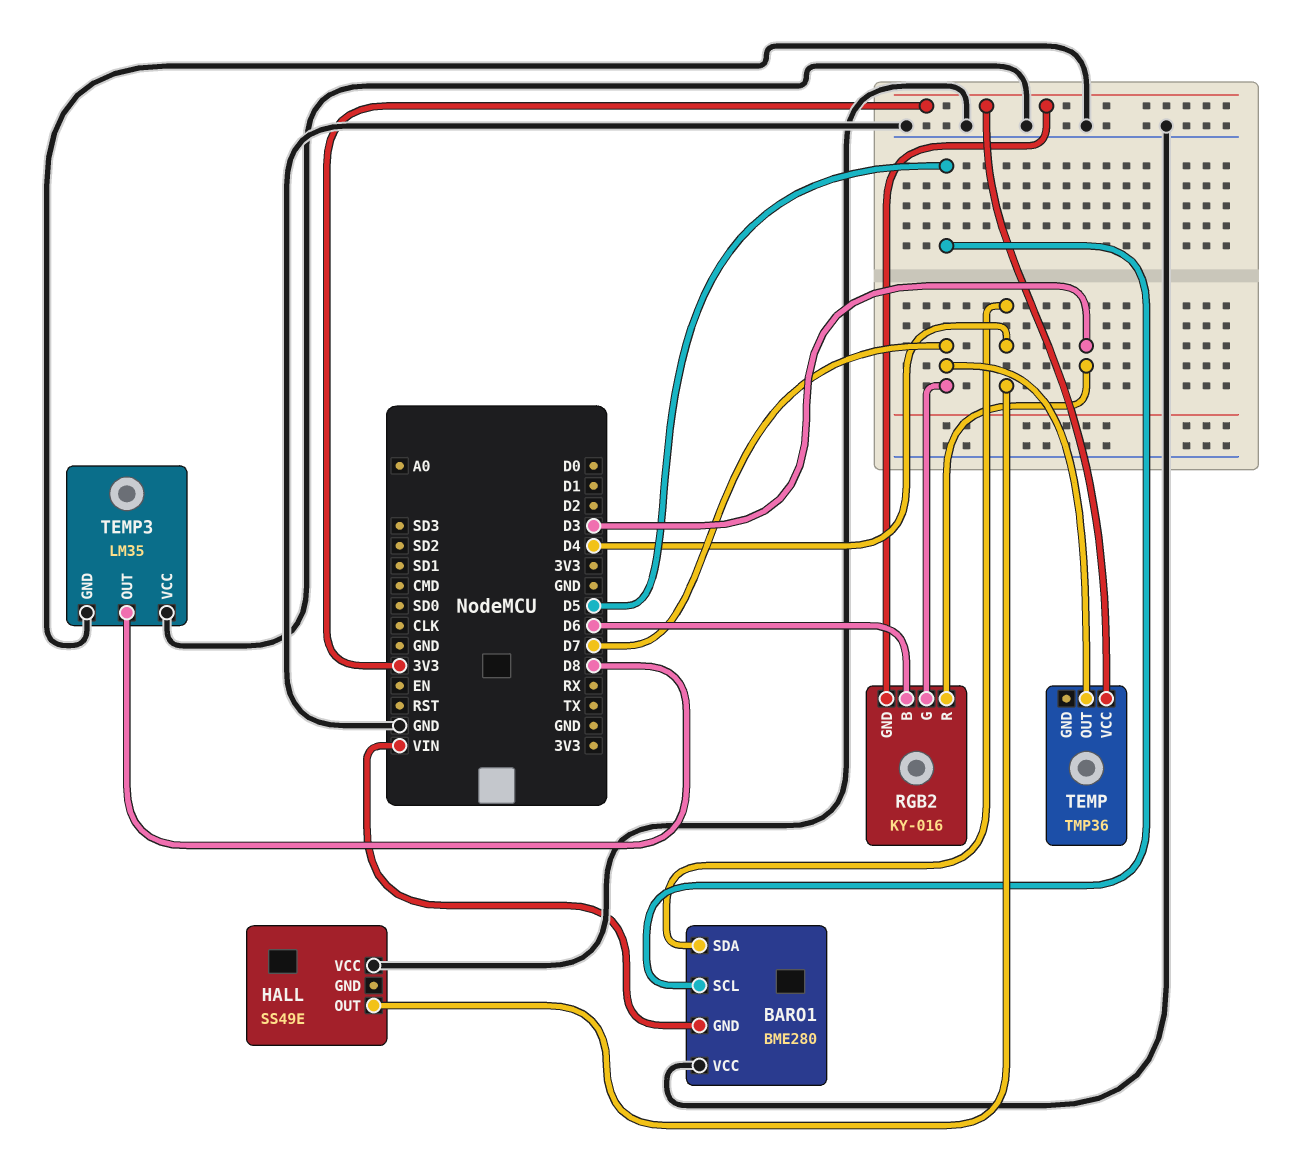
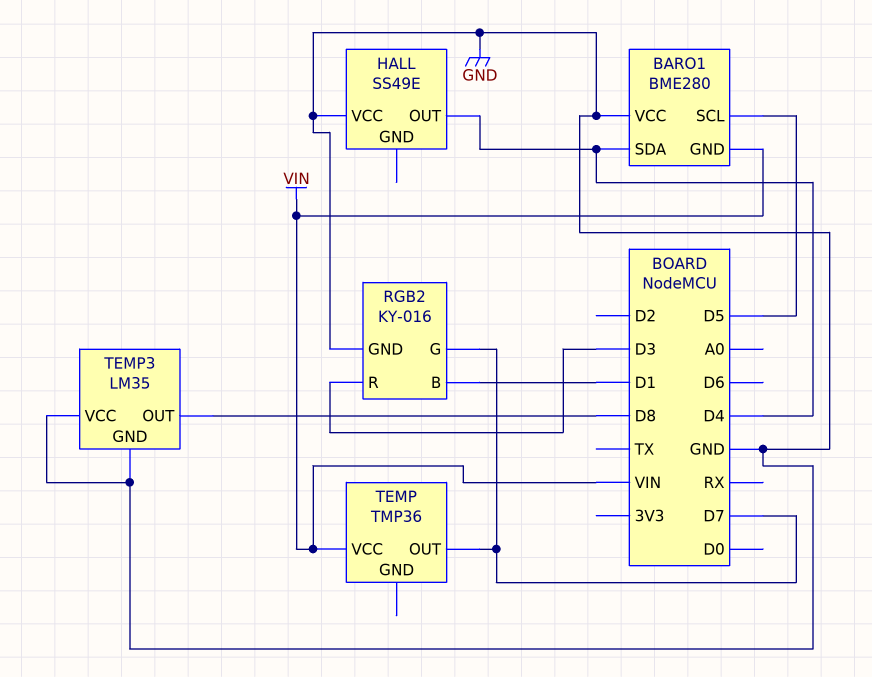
RGB2 pin B: D6 -> D1
RGB2 pin GND: 3V3 -> GND
TEMP pin VCC: 3V3 -> VIN

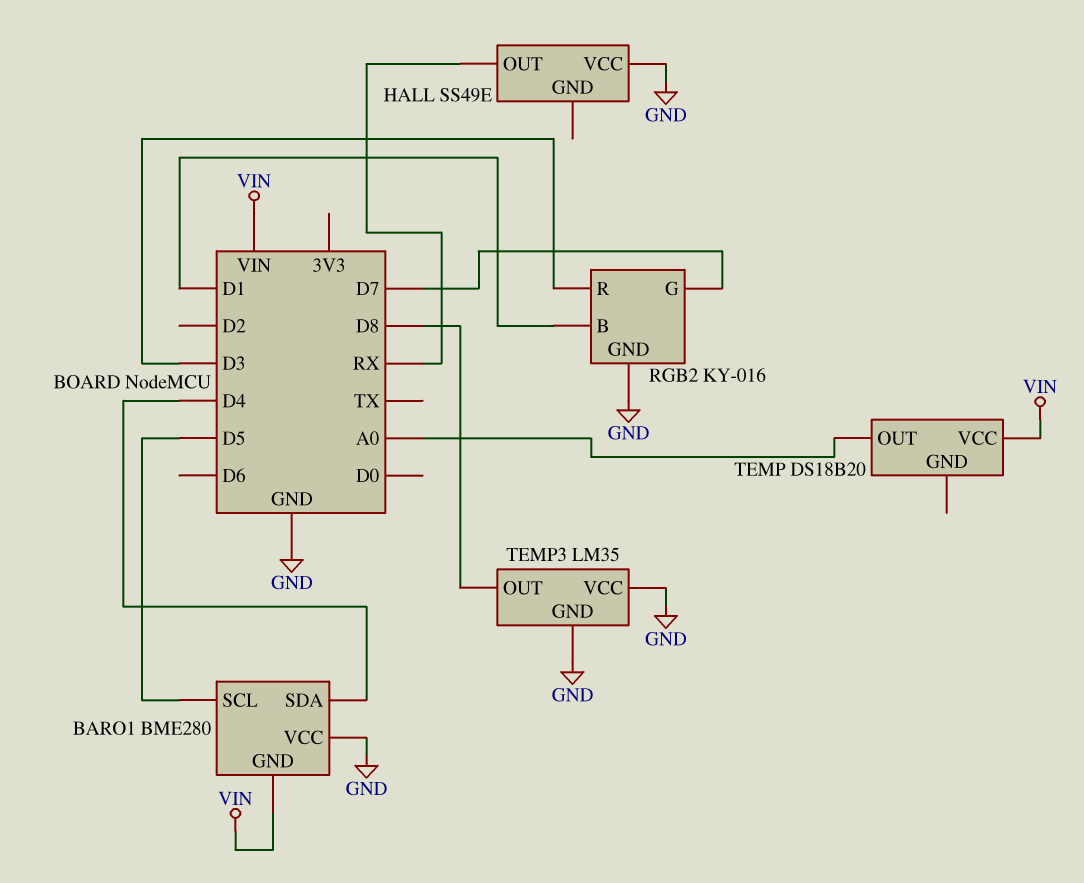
HALL pin OUT: D4 -> RX
TEMP: TMP36 -> DS18B20
TEMP pin OUT: D7 -> A0

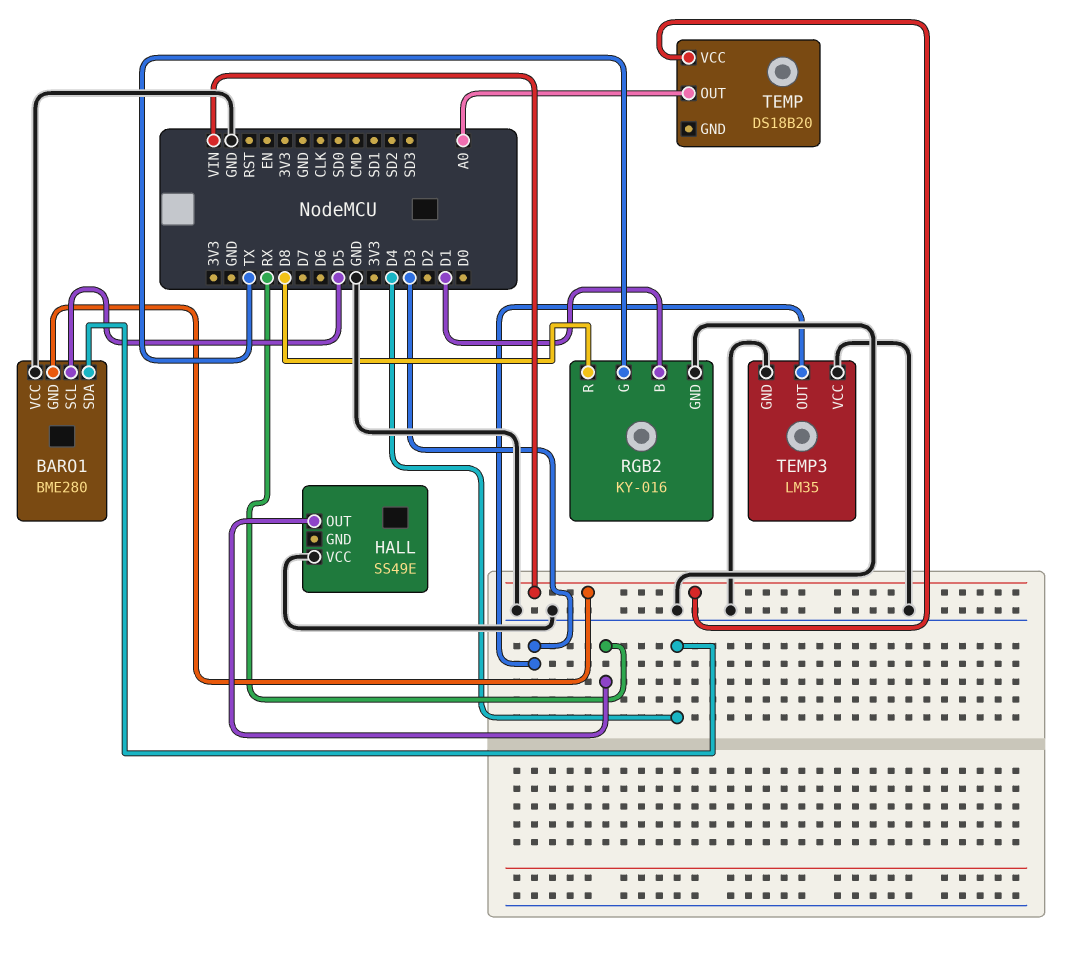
RGB2 pin G: D7 -> TX
RGB2 pin R: D3 -> D8
TEMP3 pin OUT: D8 -> D3

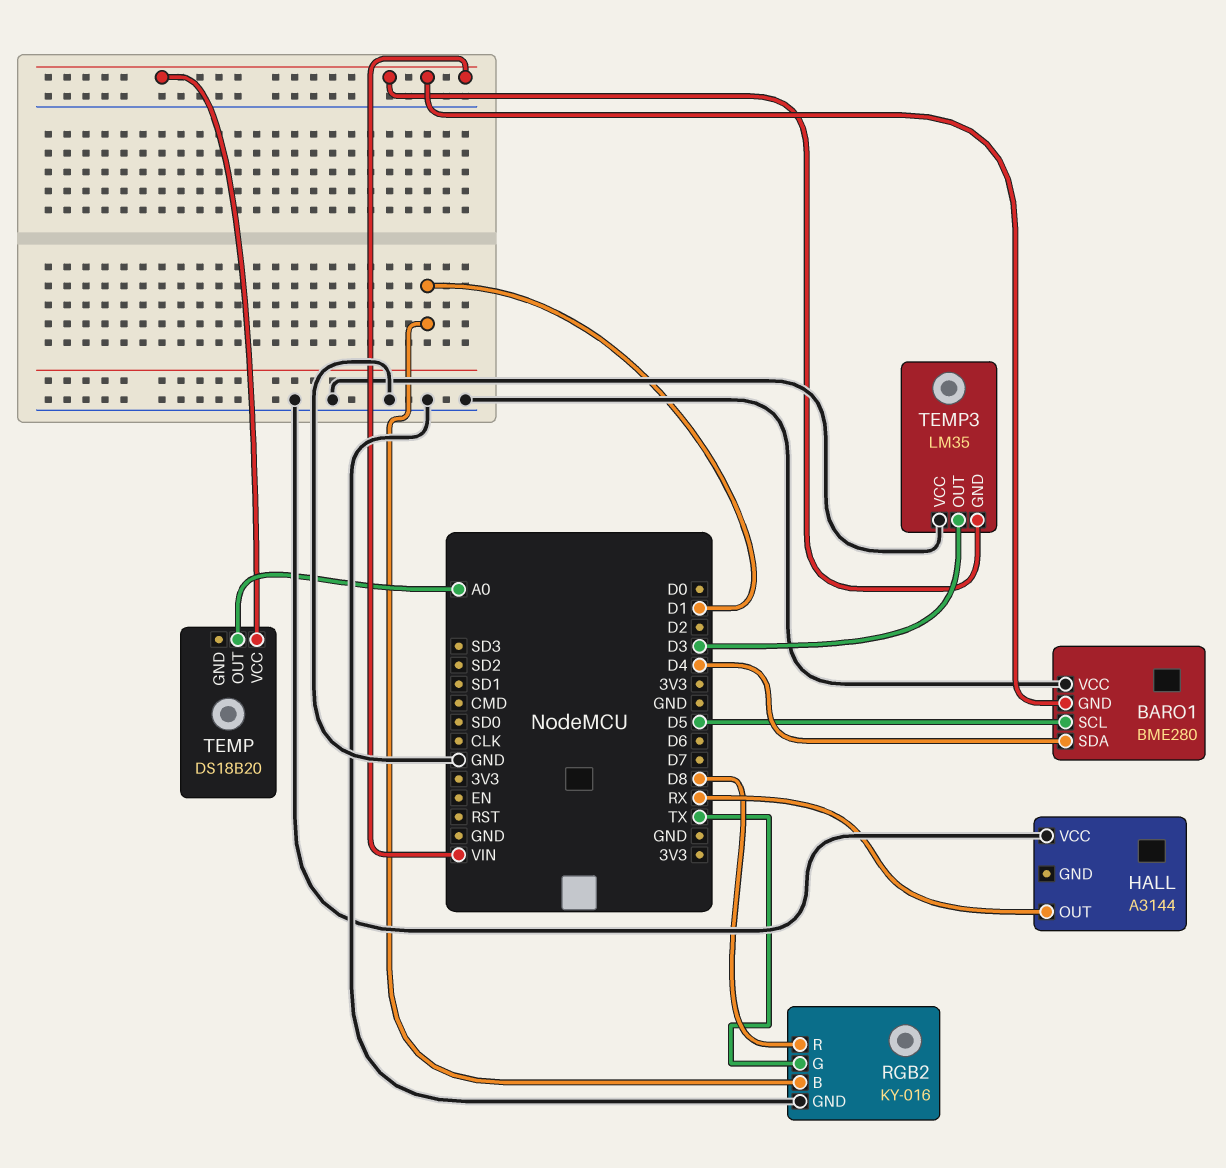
HALL: SS49E -> A3144
TEMP3 pin GND: GND -> VIN

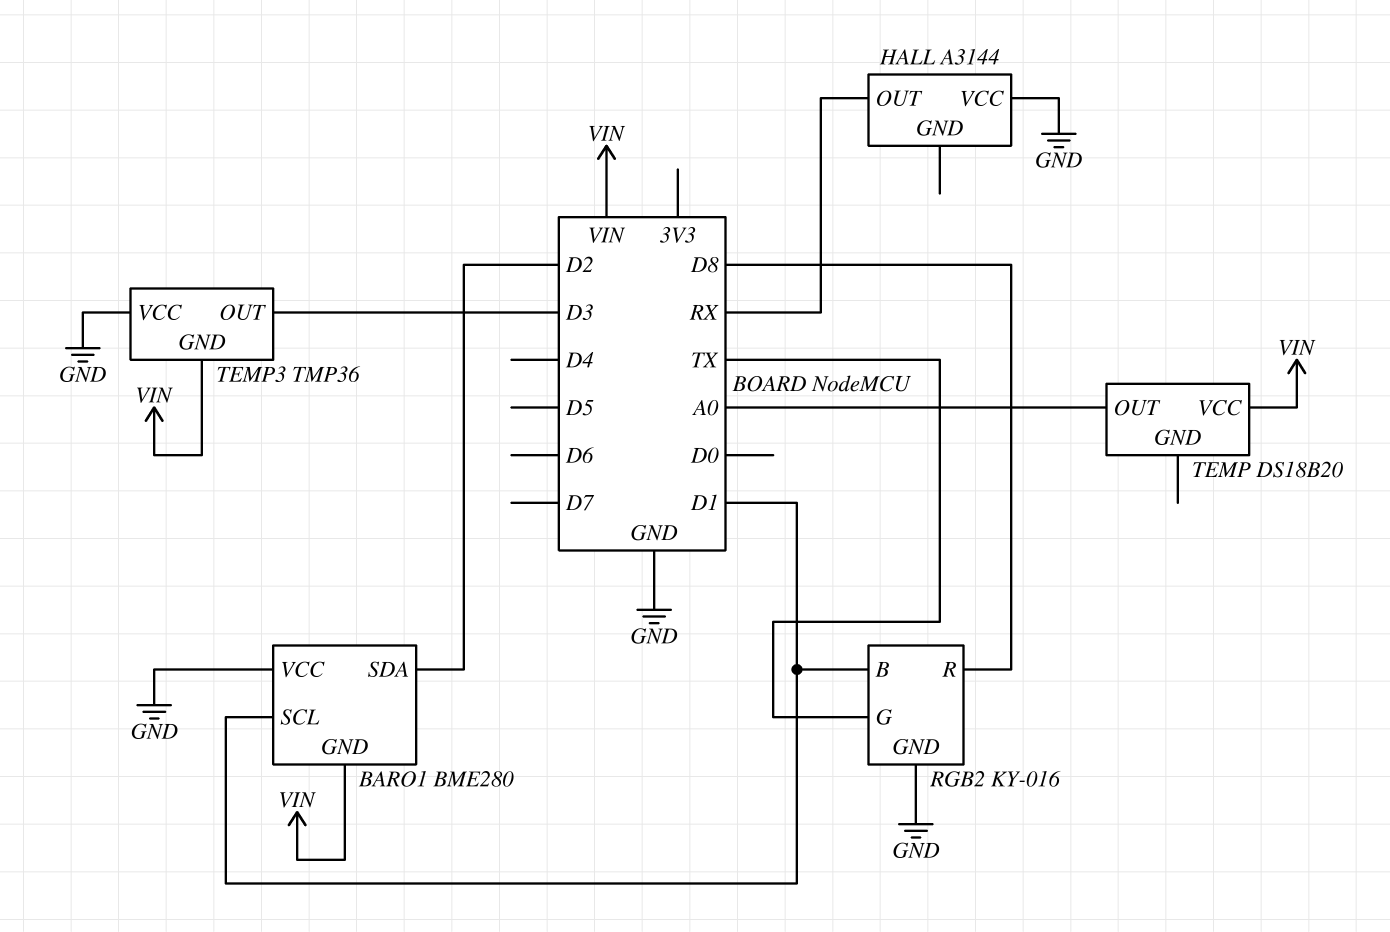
BARO1 pin SCL: D5 -> D1
BARO1 pin SDA: D4 -> D2
TEMP3: LM35 -> TMP36

